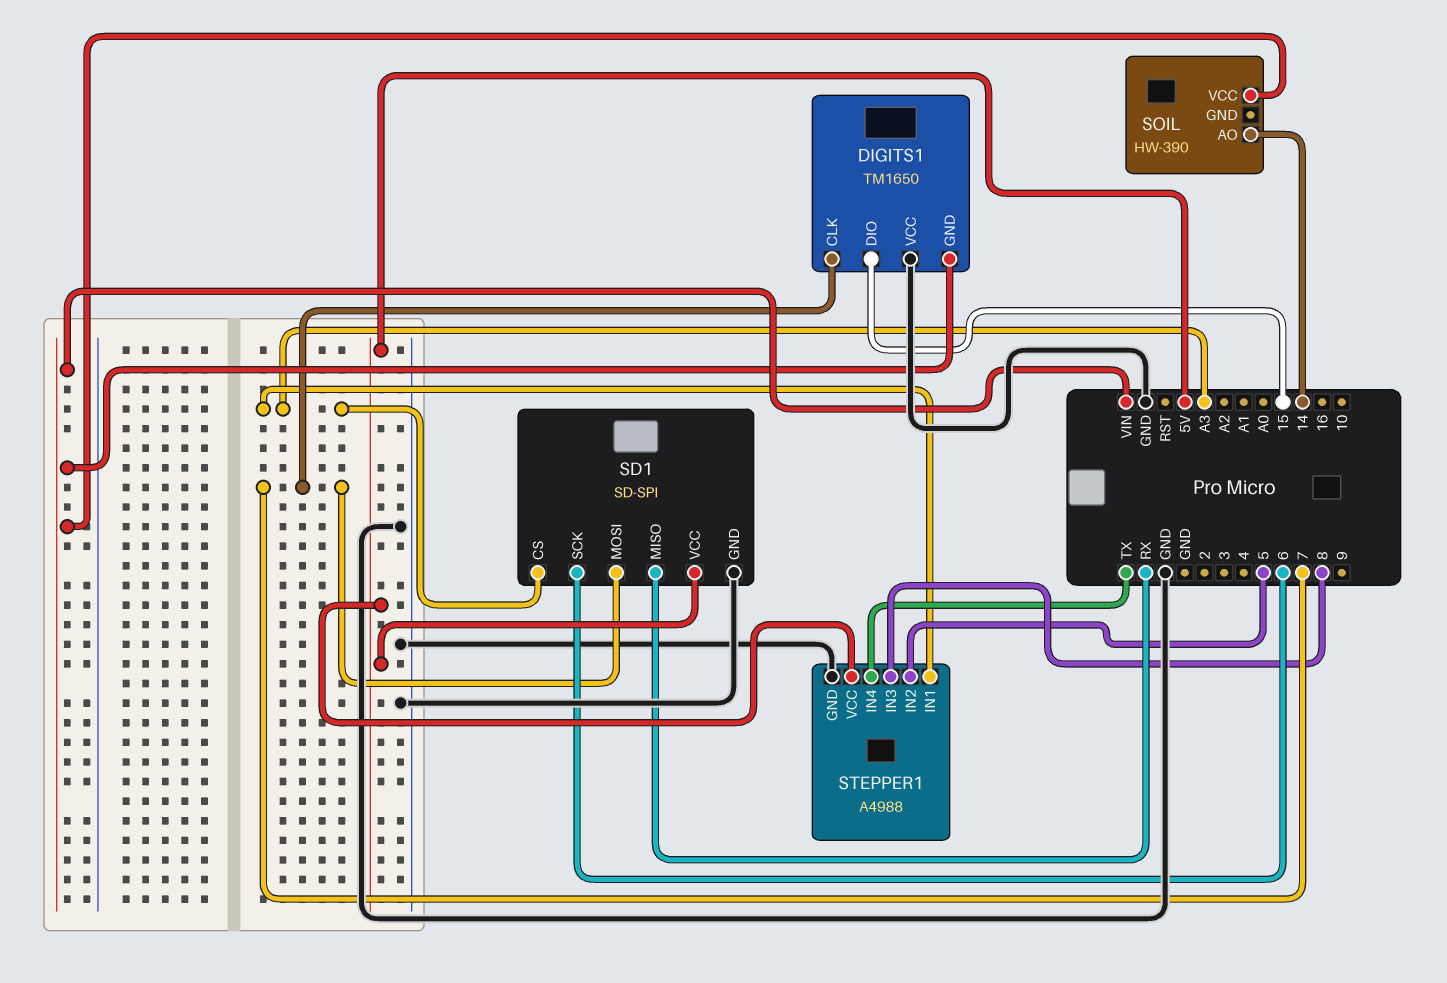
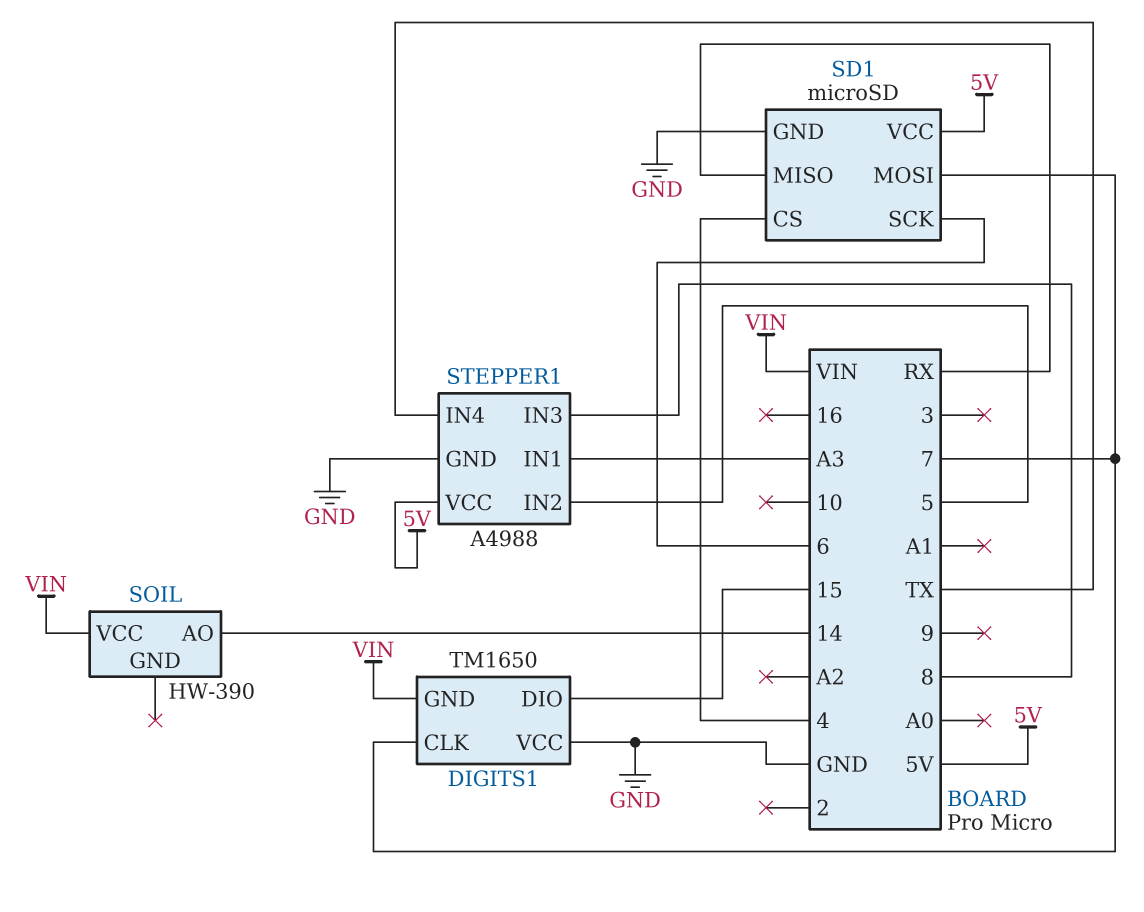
SD1: SD-SPI -> microSD
SD1 pin CS: A3 -> 4

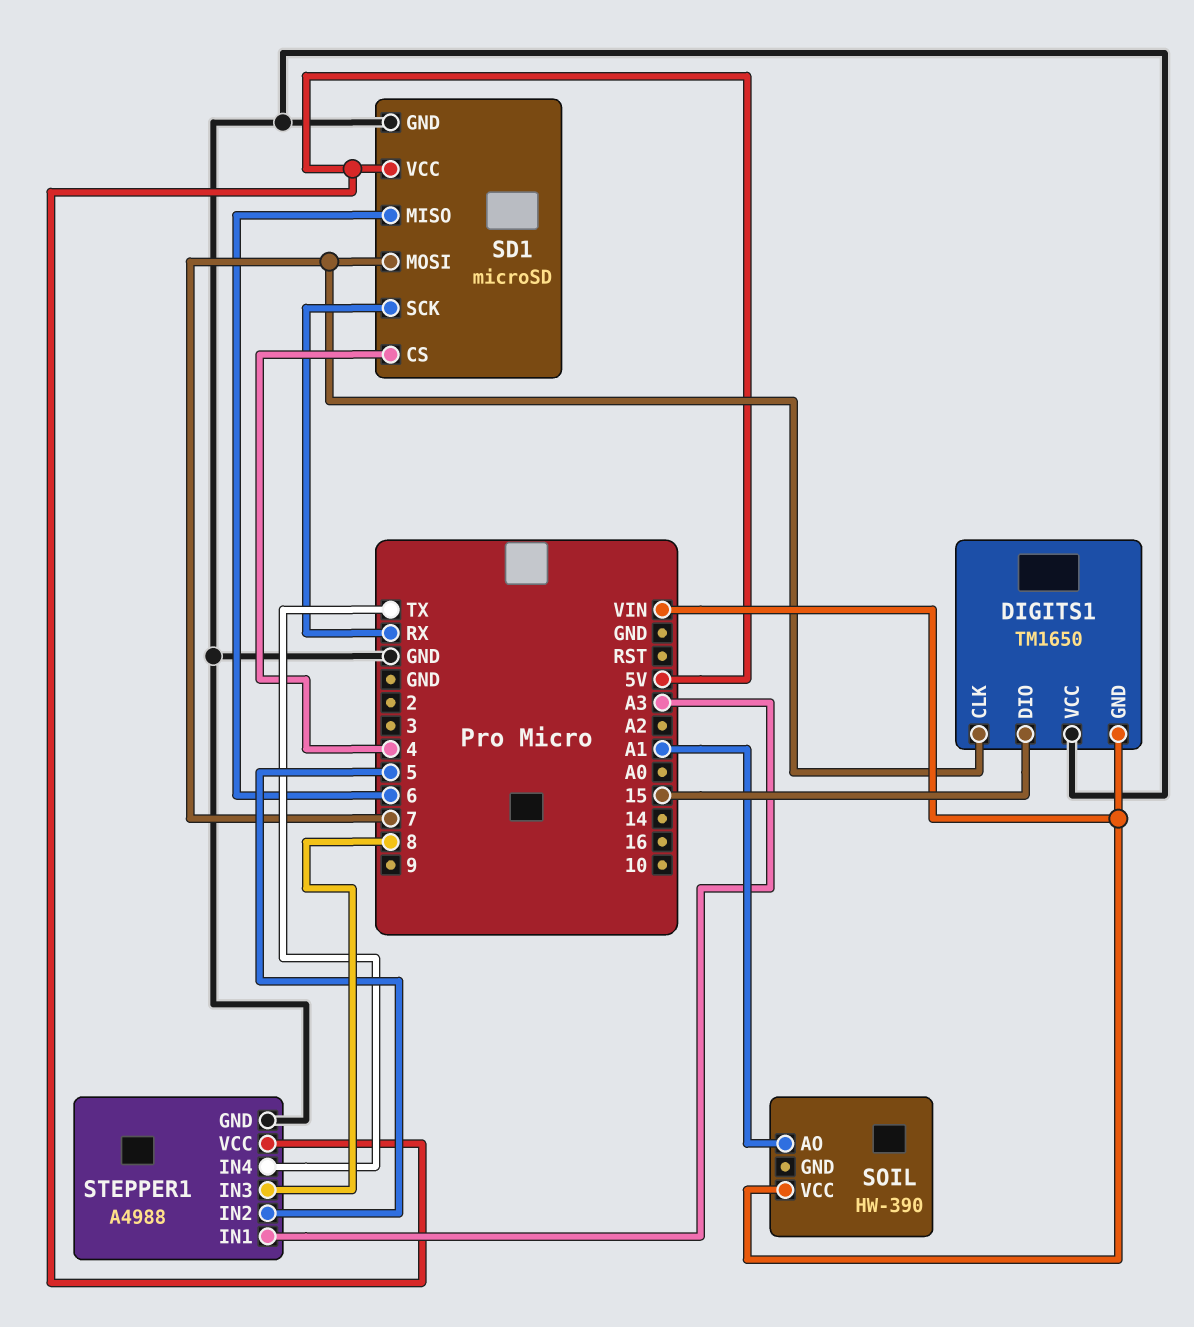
SD1 pin MISO: RX -> 6
SD1 pin SCK: 6 -> RX
SOIL pin AO: 14 -> A1

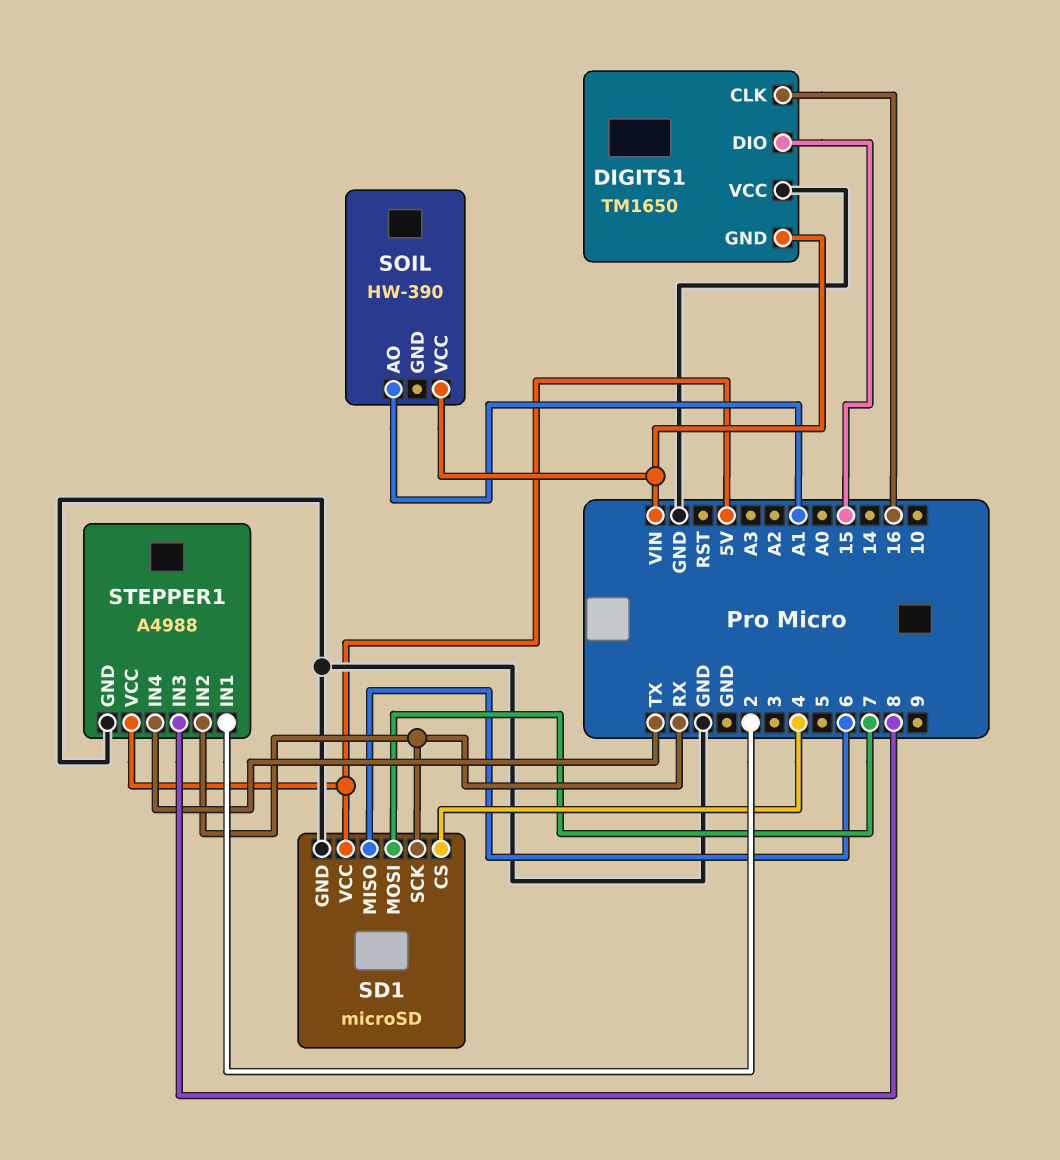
DIGITS1 pin CLK: 7 -> 16
STEPPER1 pin IN1: A3 -> 2
STEPPER1 pin IN2: 5 -> RX

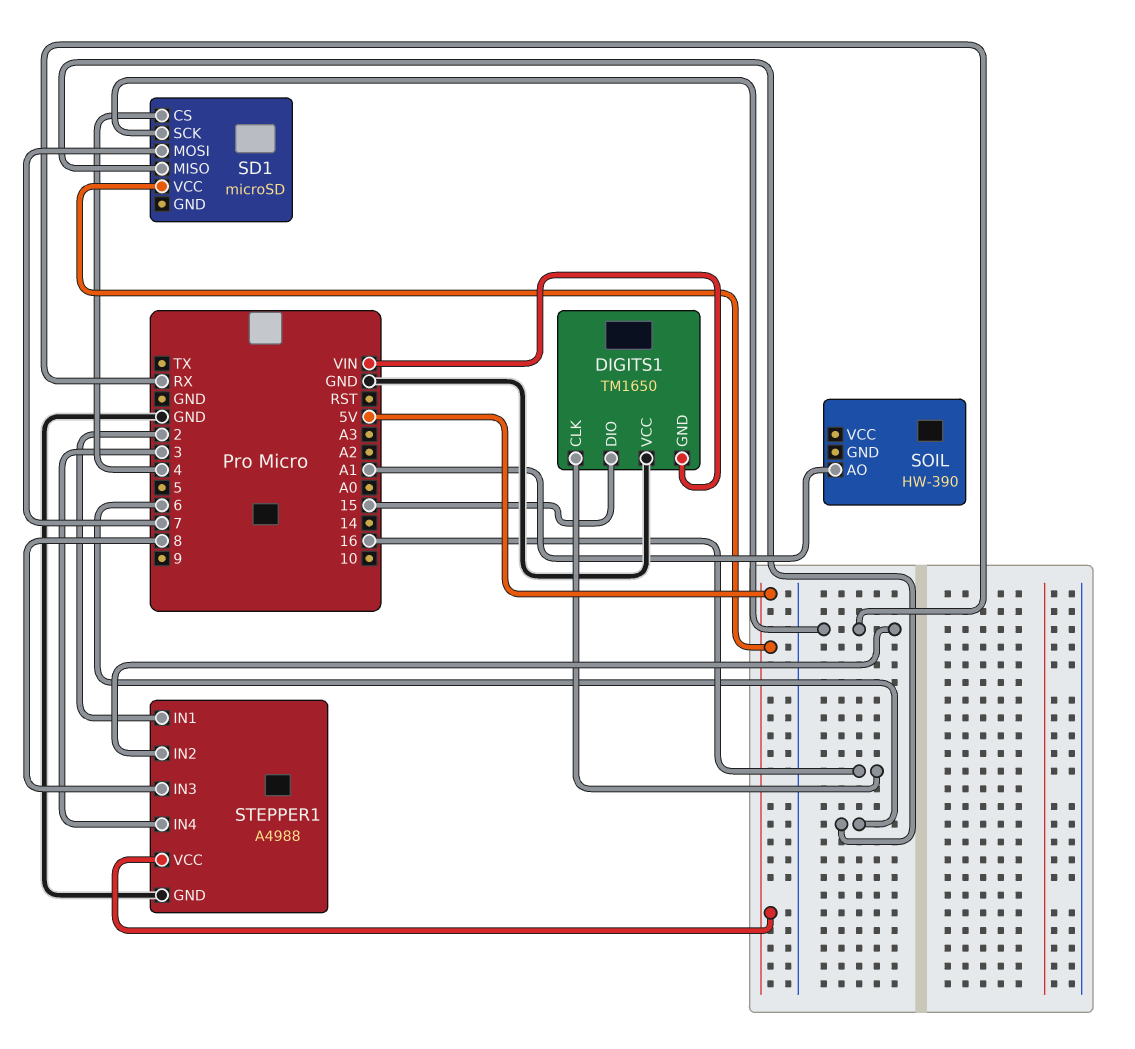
SD1 pin GND: GND -> none
SOIL pin VCC: VIN -> none
STEPPER1 pin IN4: TX -> 3

